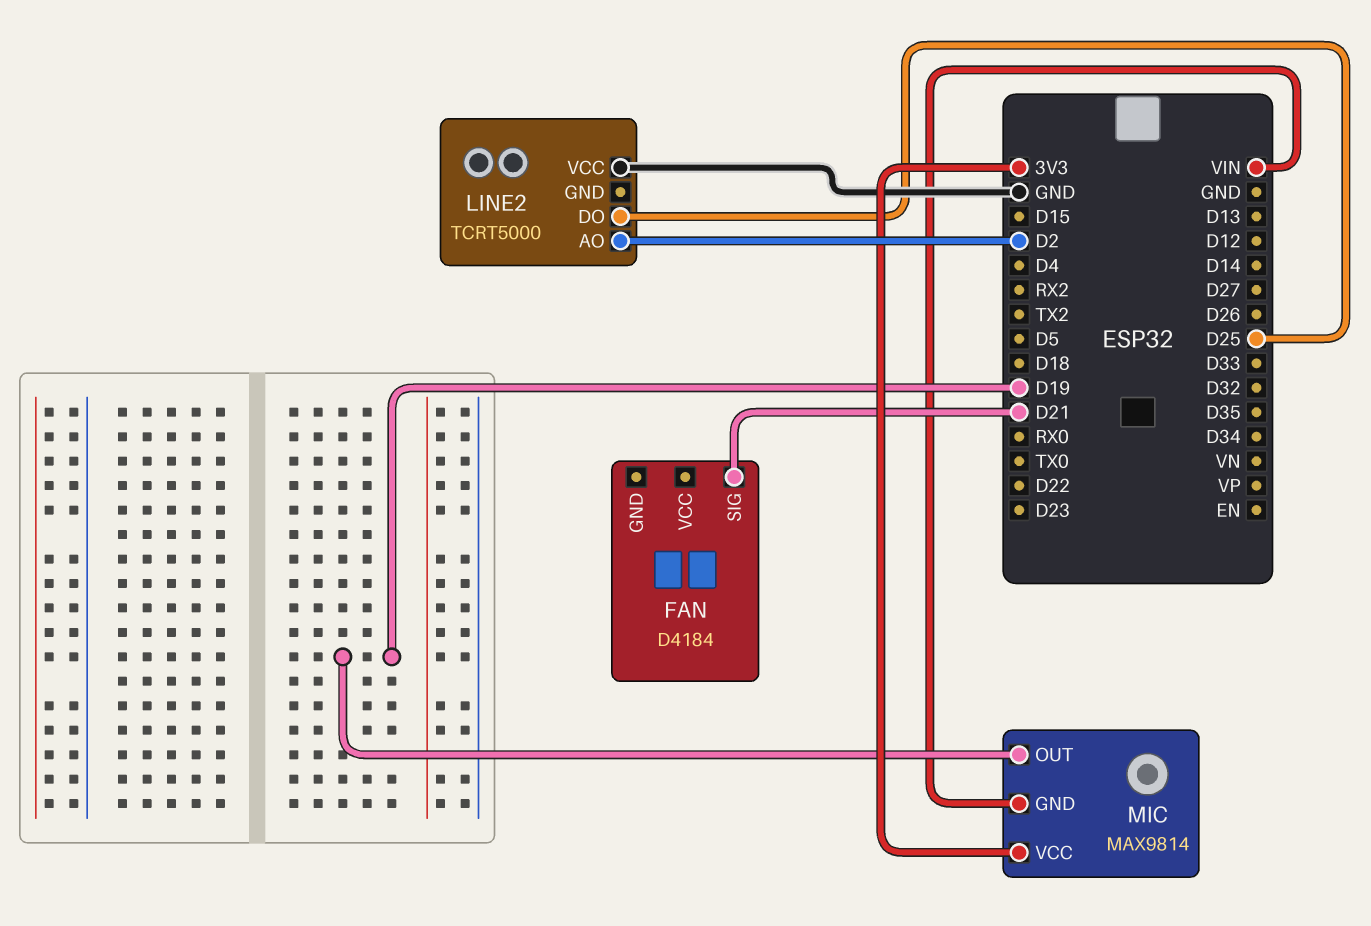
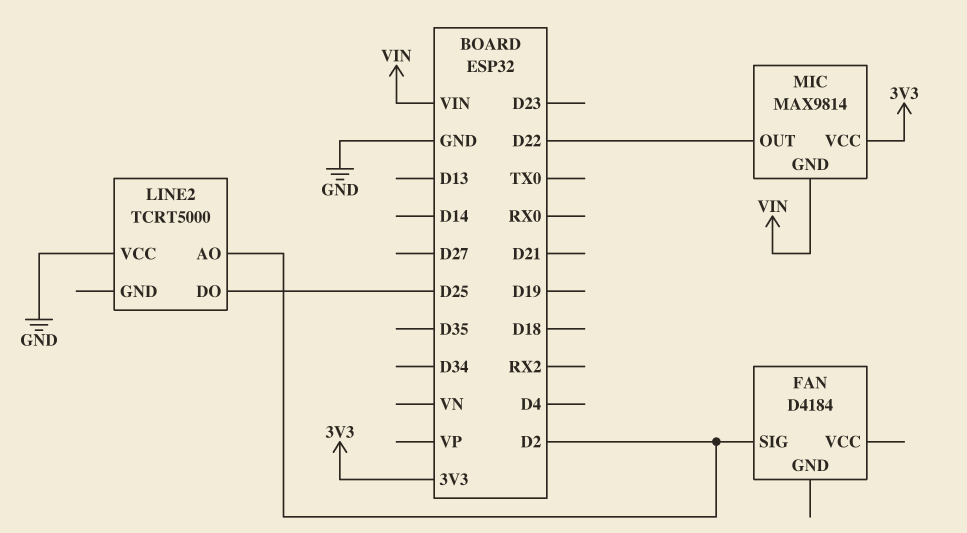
FAN pin SIG: D21 -> D2
MIC pin OUT: D19 -> D22

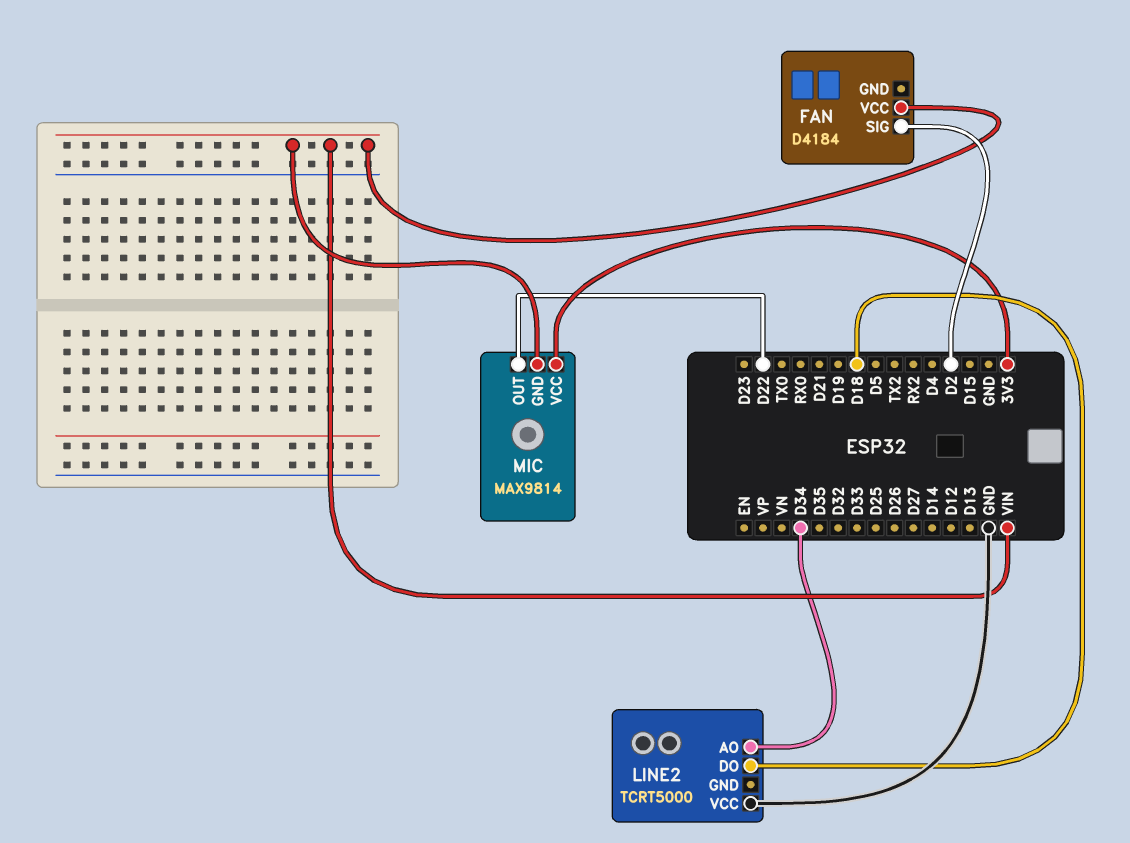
FAN pin VCC: none -> VIN
LINE2 pin AO: D2 -> D34
LINE2 pin DO: D25 -> D18

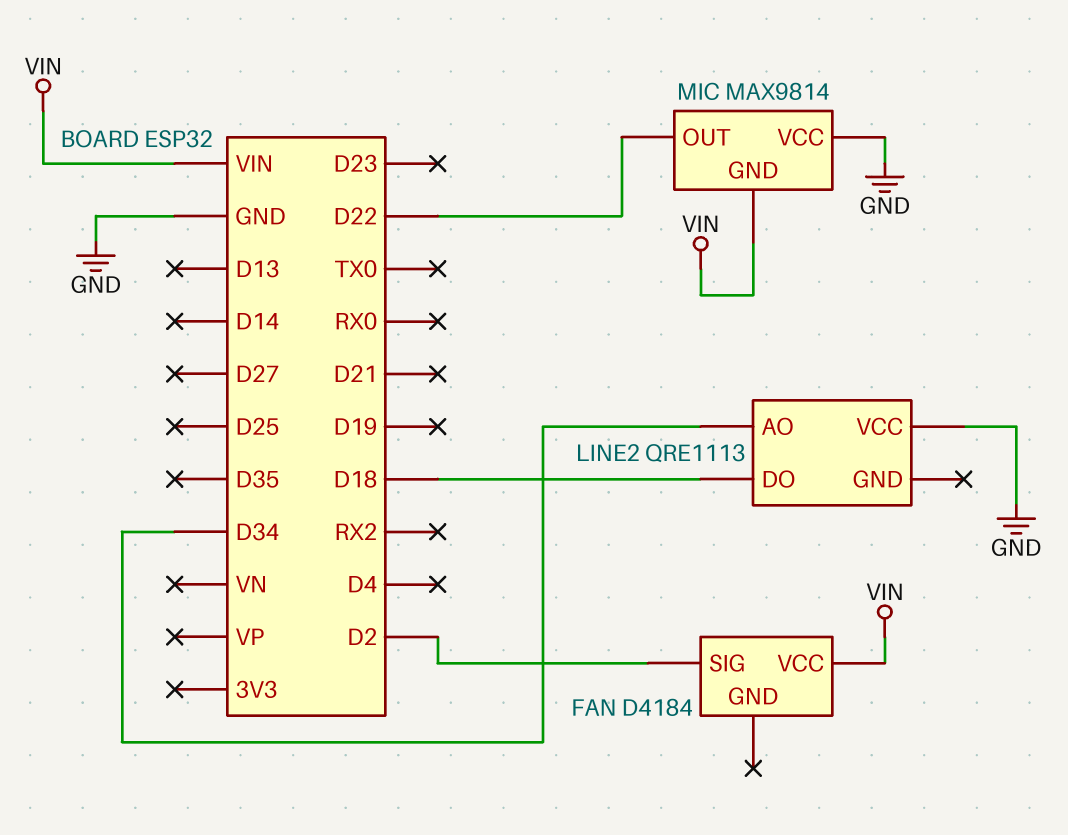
LINE2: TCRT5000 -> QRE1113
MIC pin VCC: 3V3 -> GND

